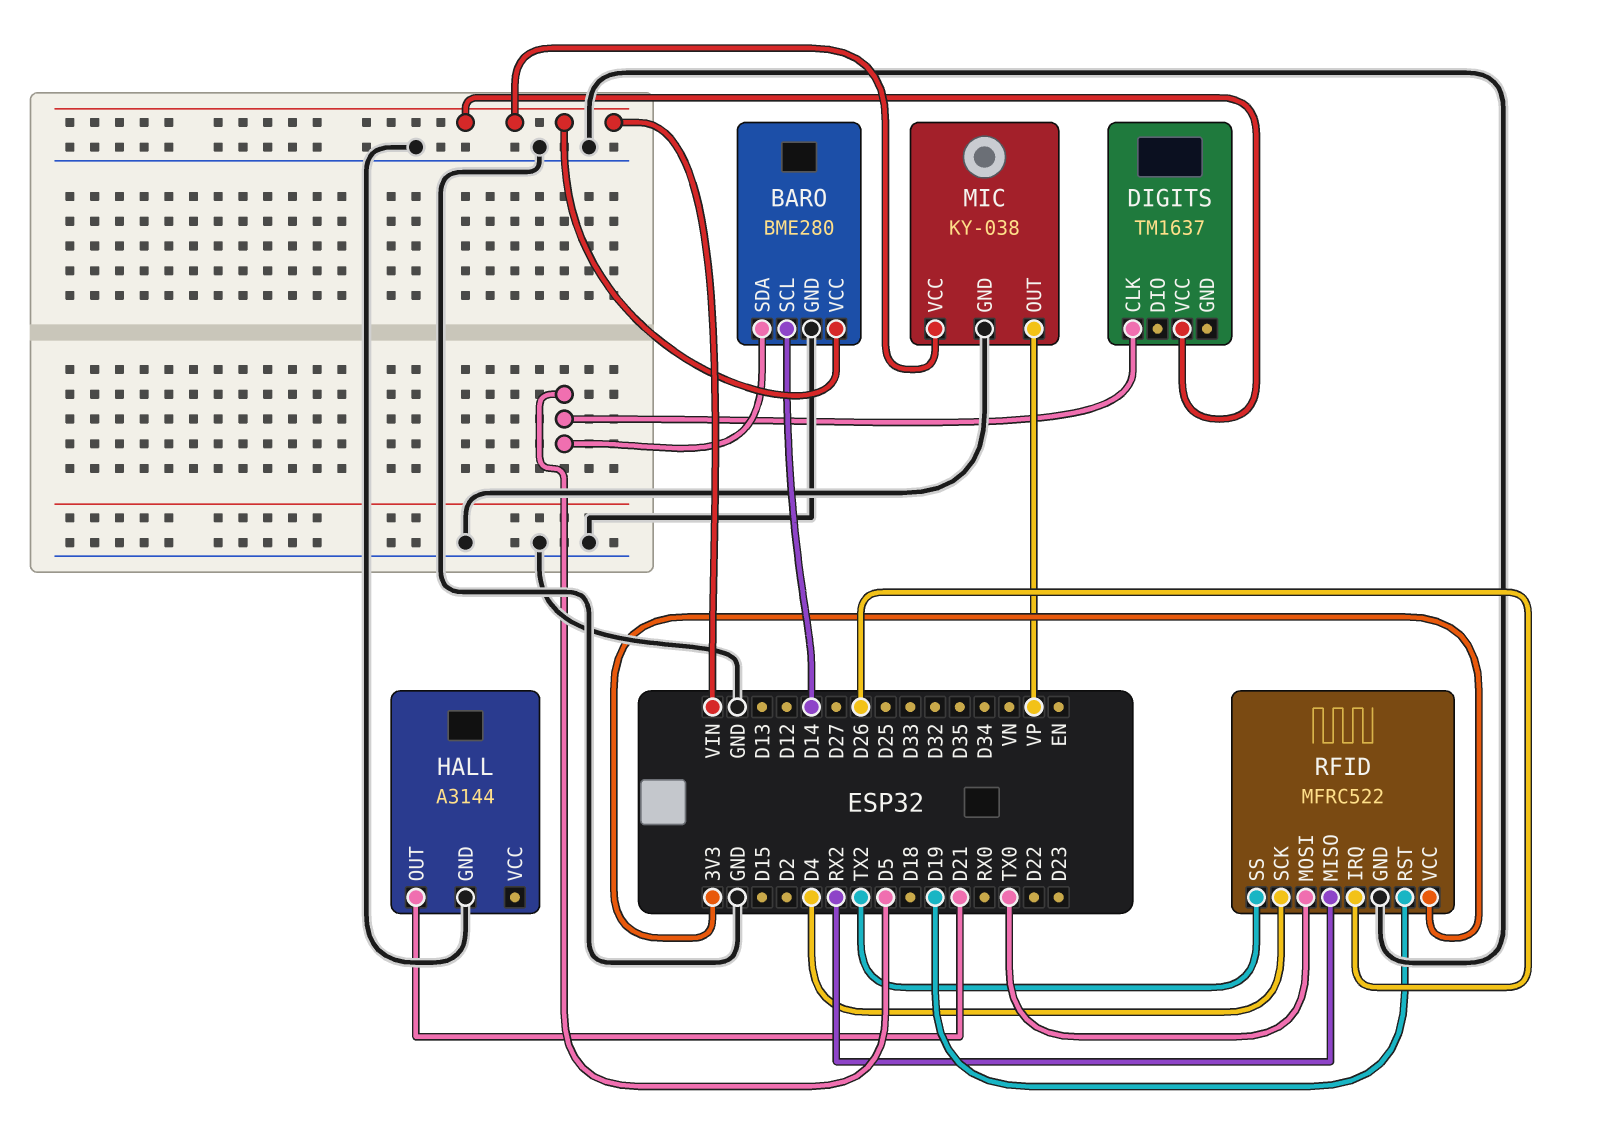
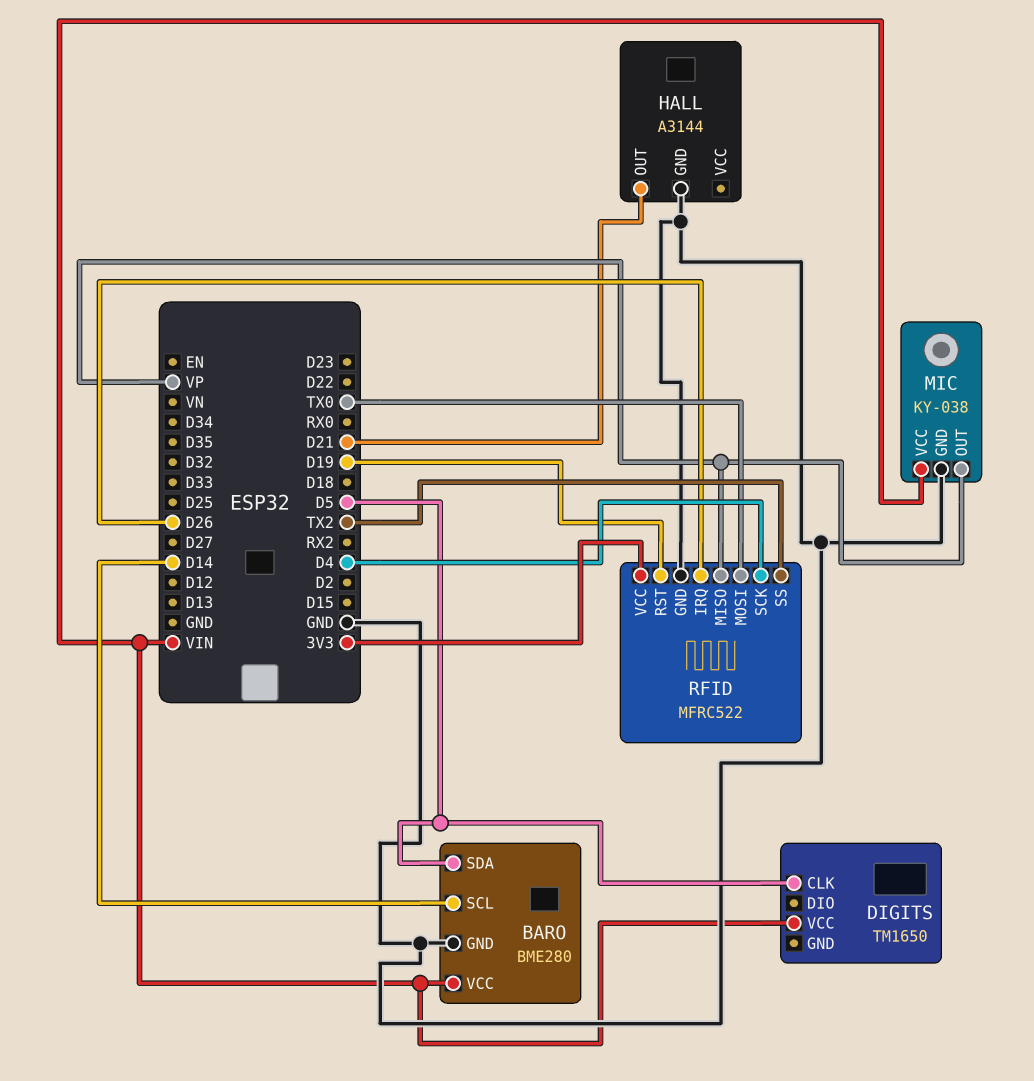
DIGITS: TM1637 -> TM1650
RFID pin MISO: RX2 -> VP

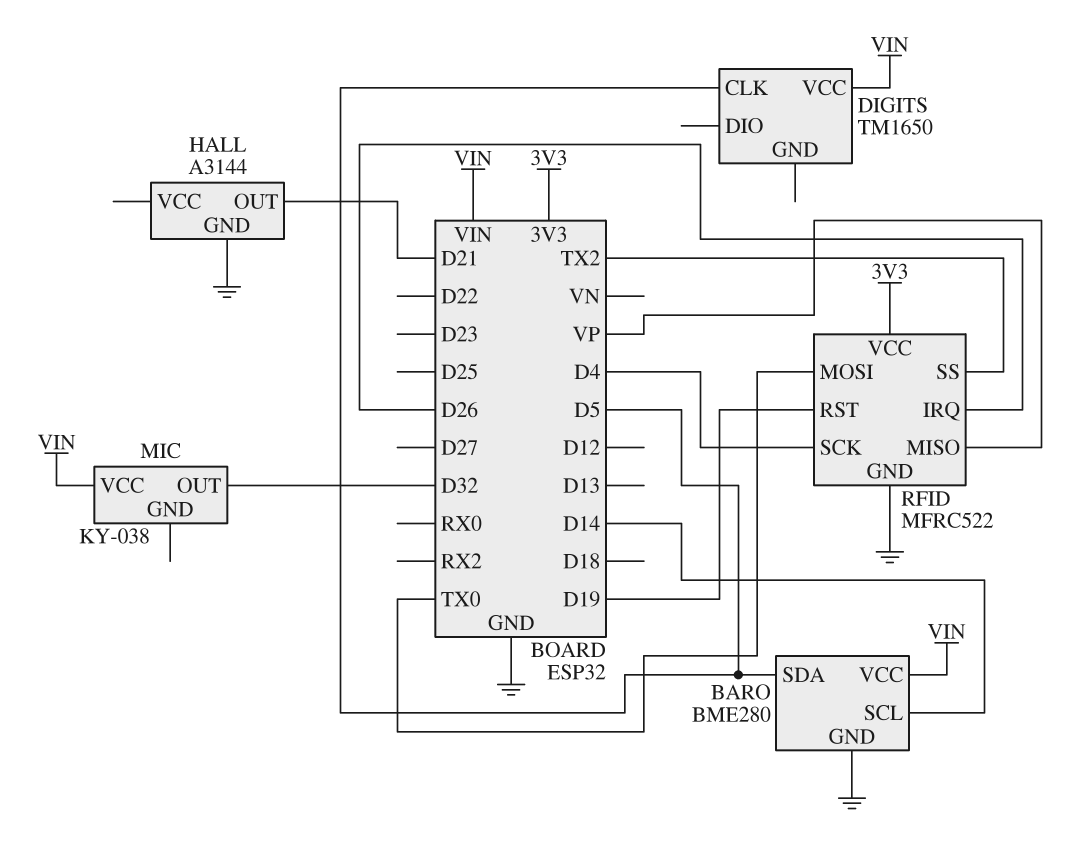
MIC pin GND: GND -> none
MIC pin OUT: VP -> D32

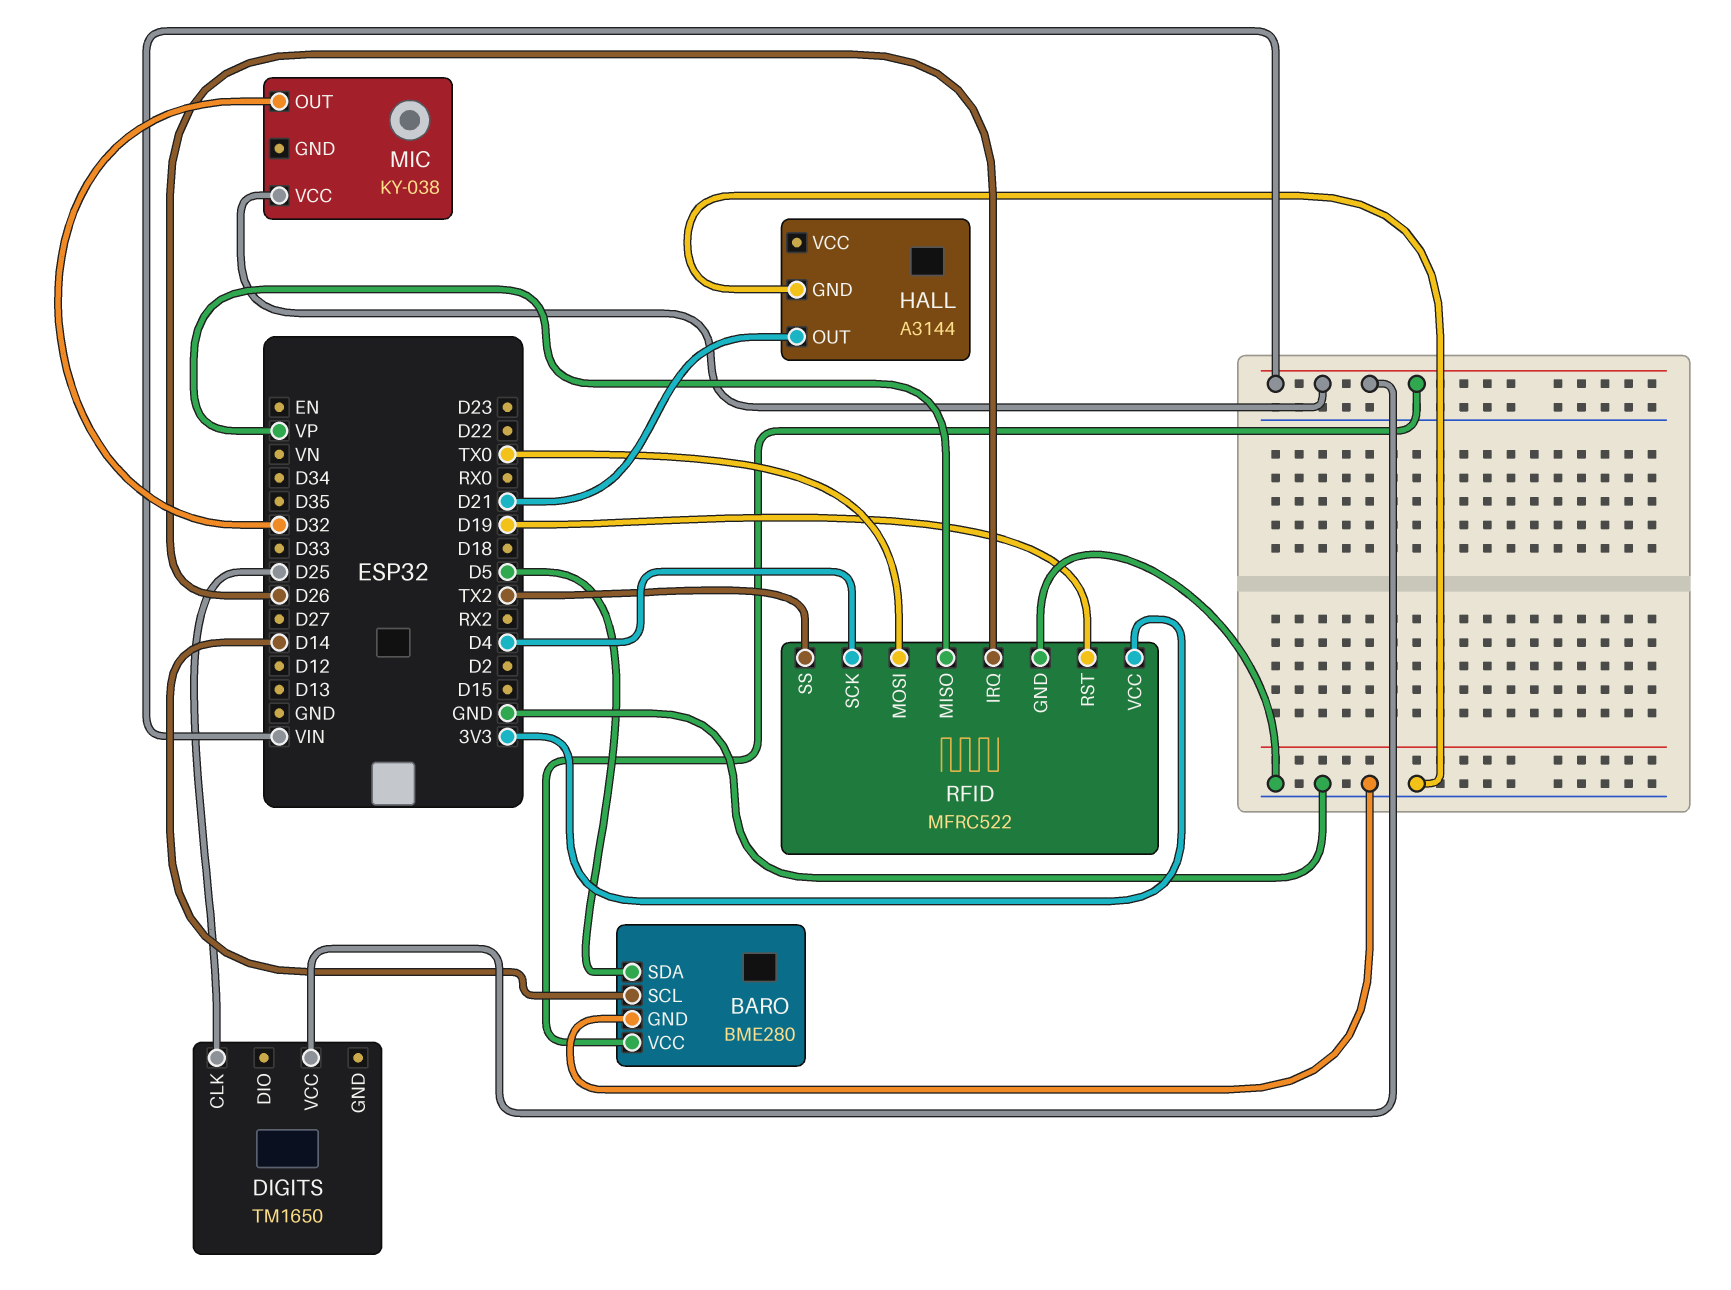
DIGITS pin CLK: D5 -> D25

